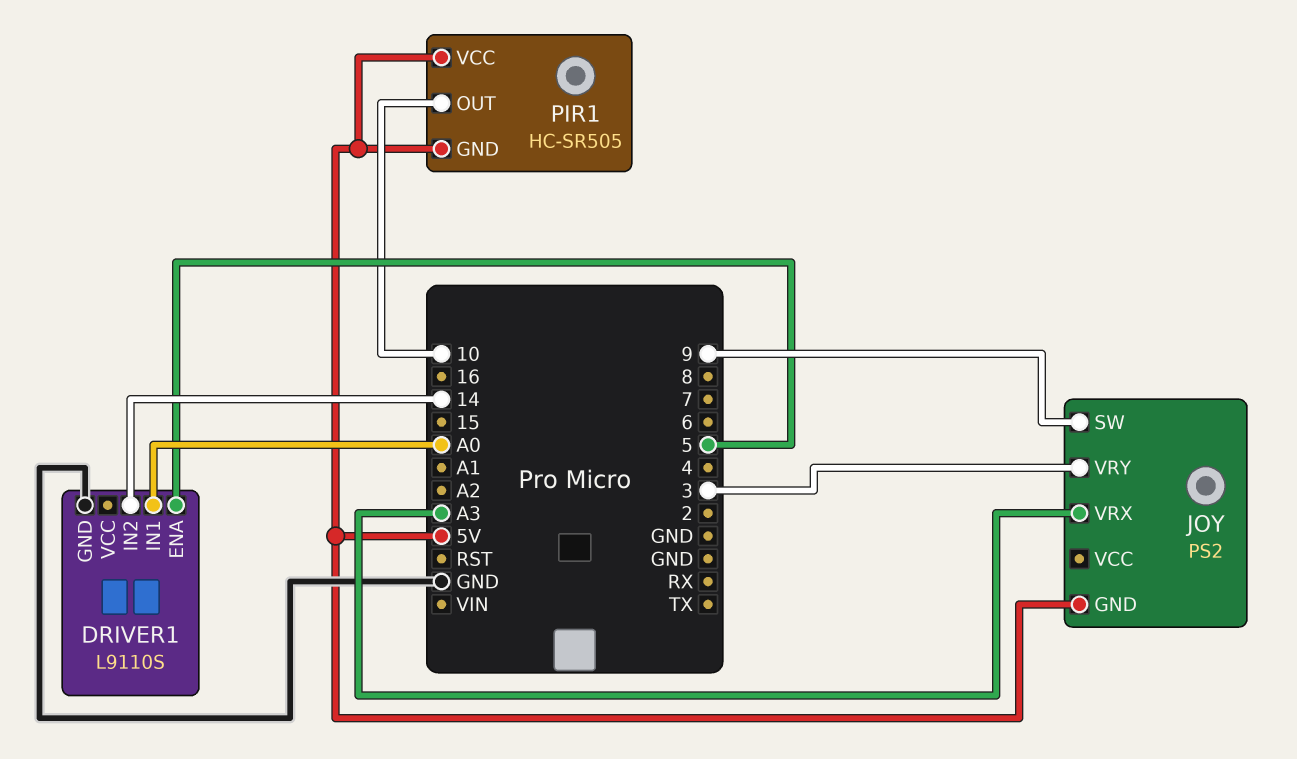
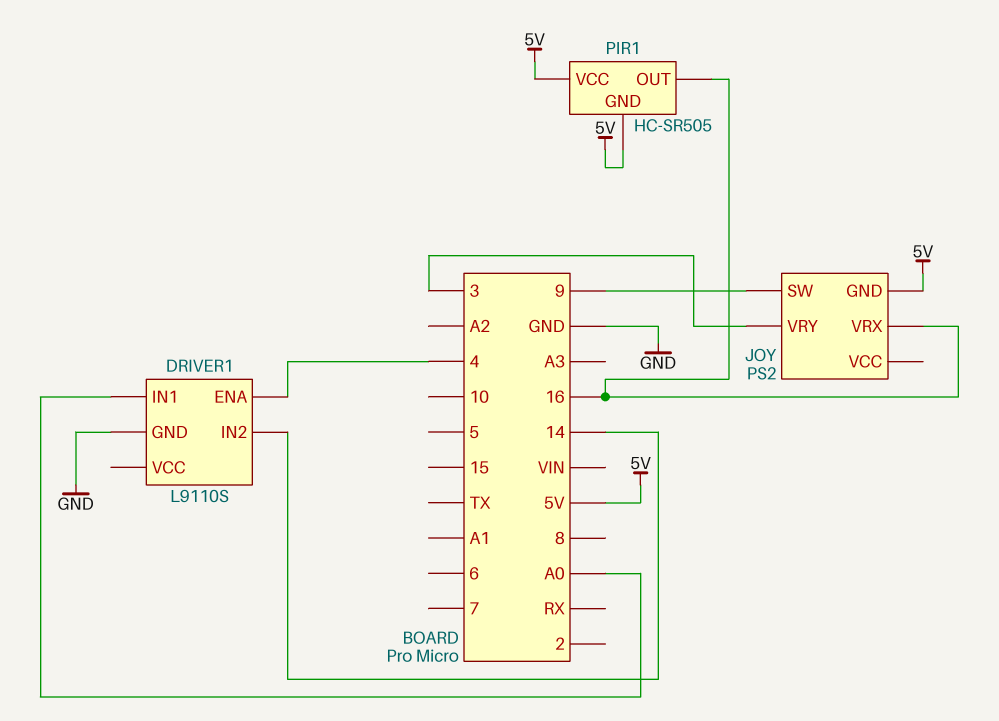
DRIVER1 pin ENA: 5 -> 4
JOY pin VRX: A3 -> 16
PIR1 pin OUT: 10 -> 16

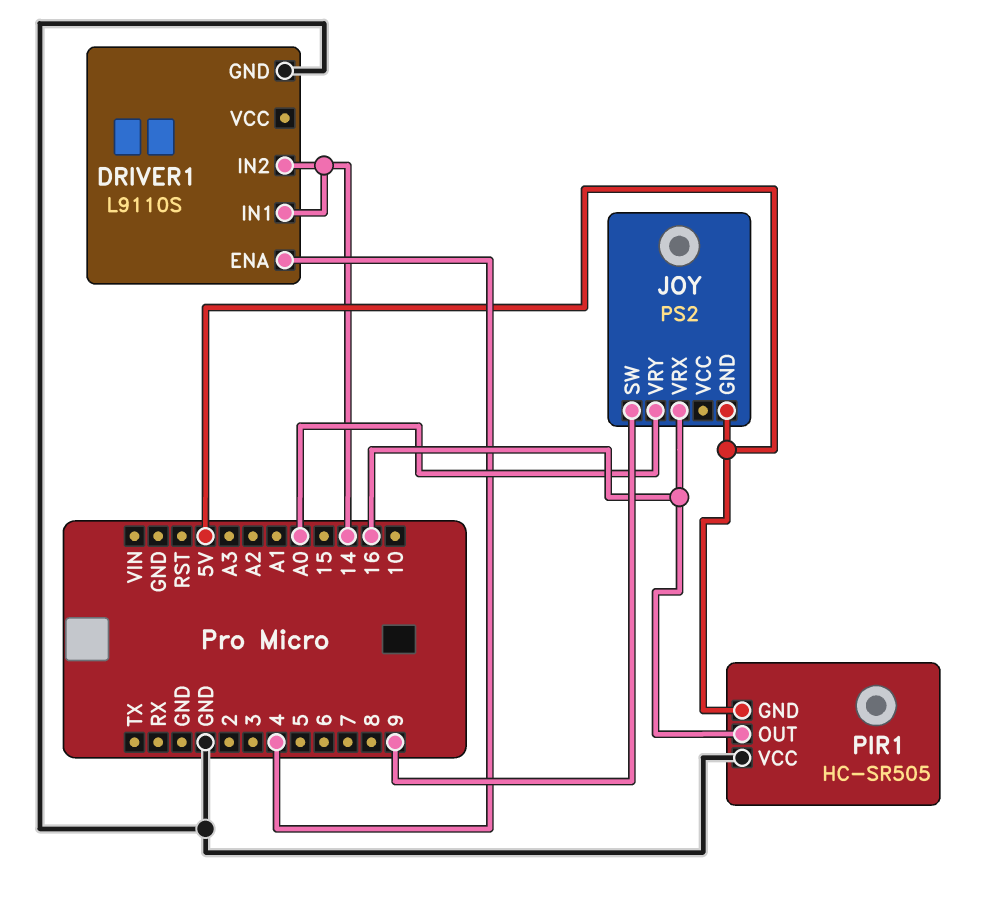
DRIVER1 pin IN1: A0 -> 14
JOY pin VRY: 3 -> A0
PIR1 pin VCC: 5V -> GND

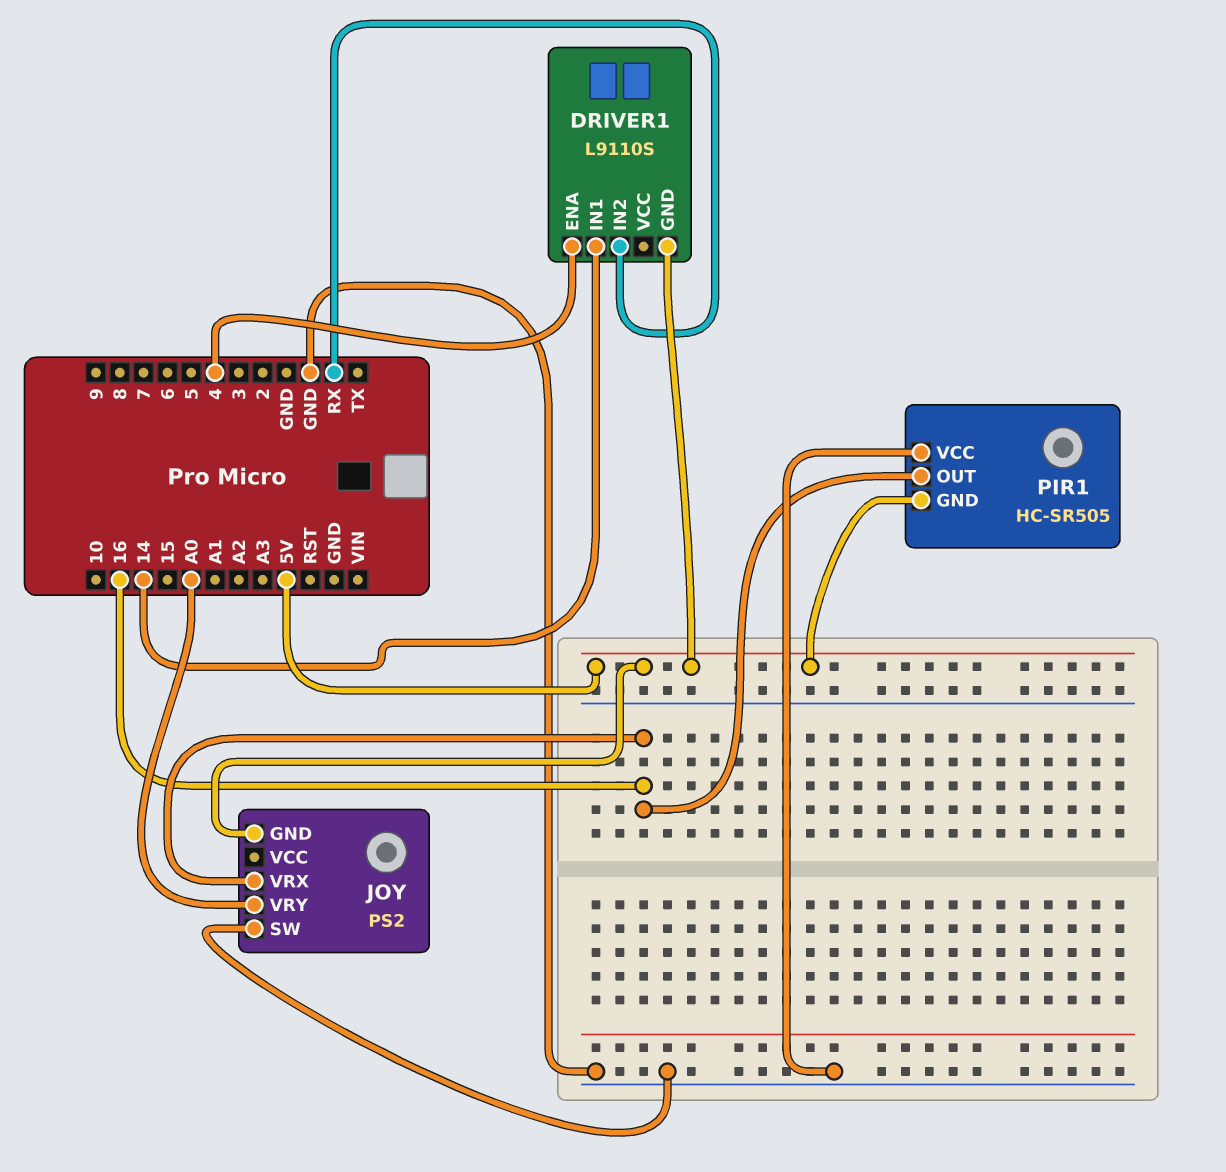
DRIVER1 pin GND: GND -> 5V
DRIVER1 pin IN2: 14 -> RX
JOY pin SW: 9 -> GND

